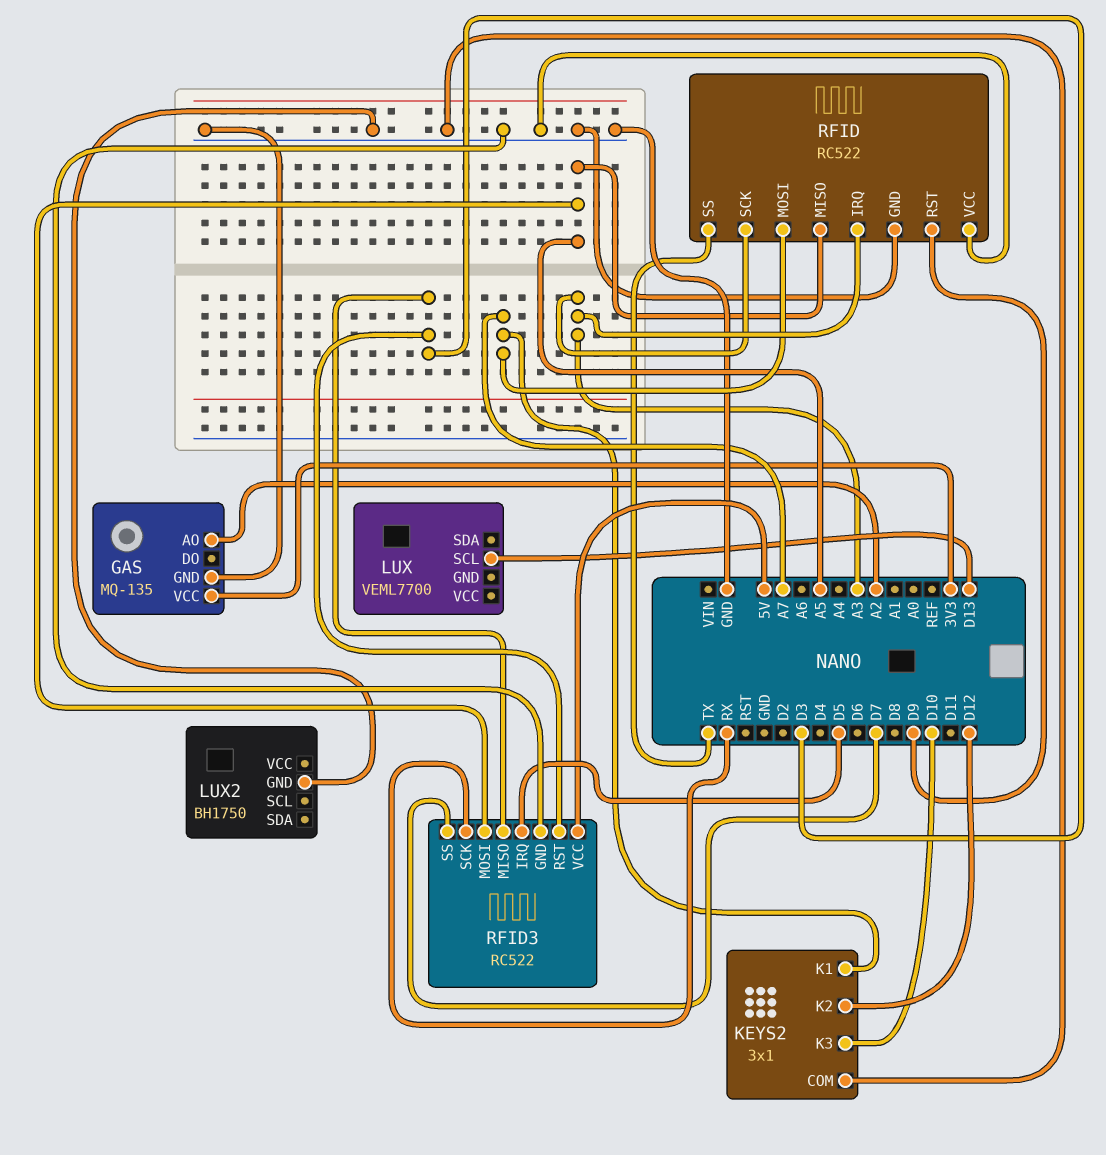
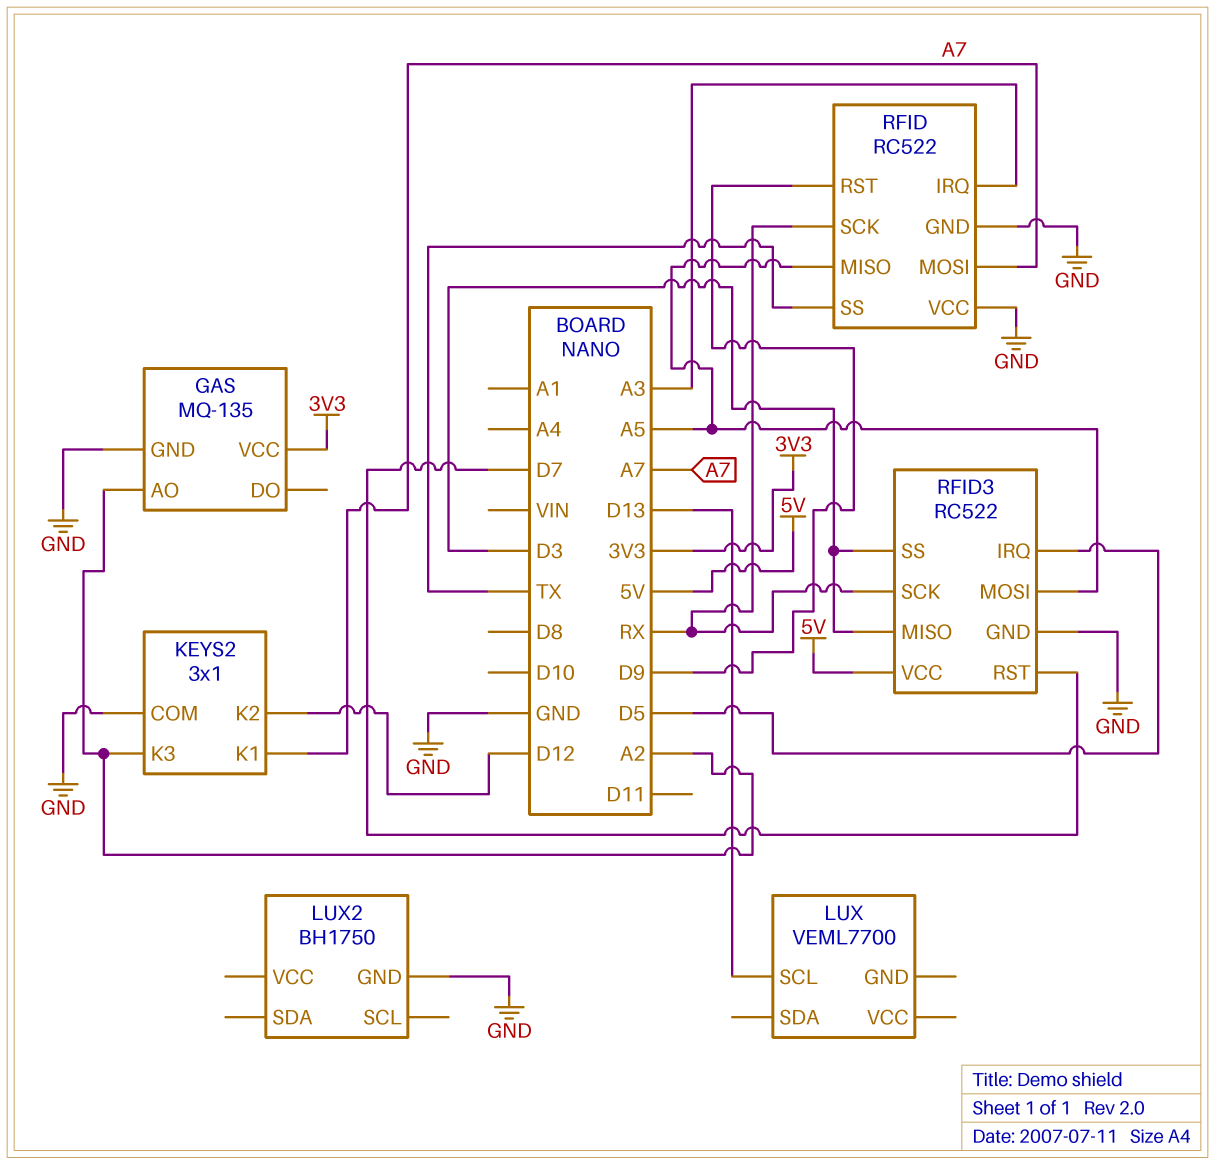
KEYS2 pin K3: D10 -> A2
RFID pin SCK: A3 -> RX
RFID3 pin RST: D3 -> D7
RFID3 pin SS: D7 -> D3

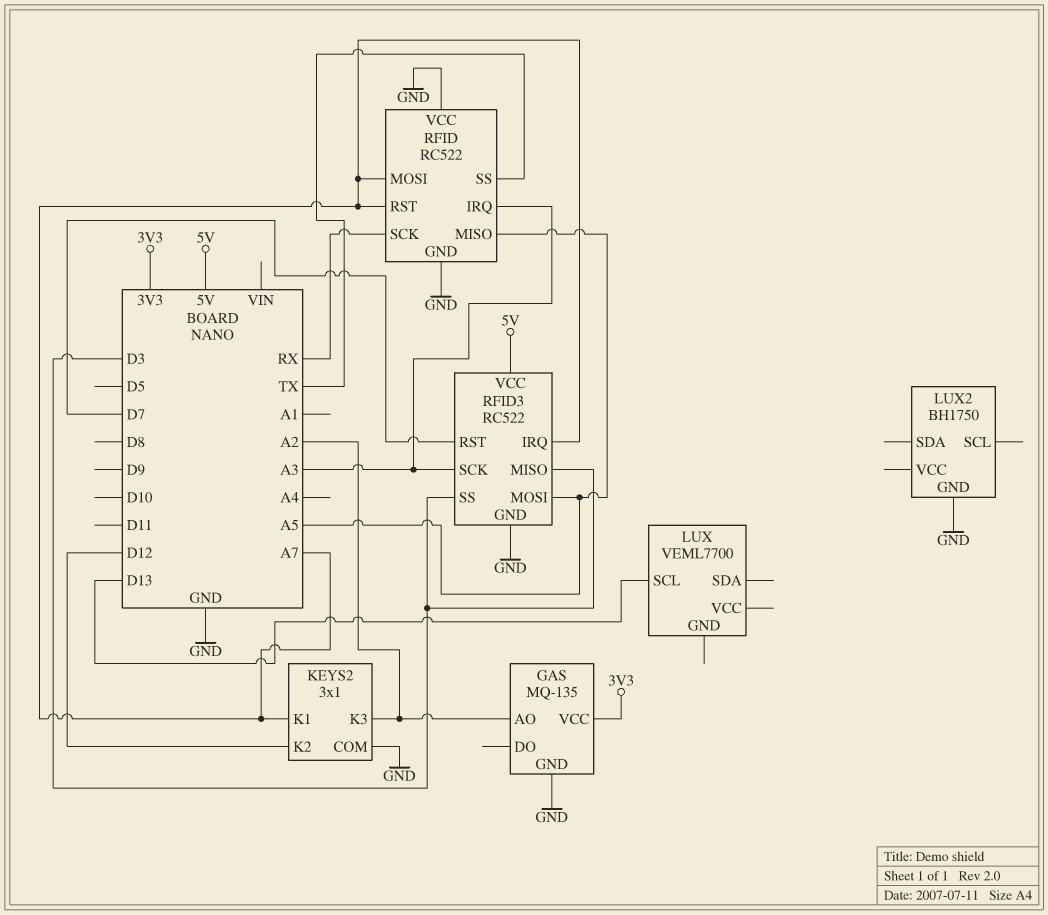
RFID pin RST: D9 -> A7
RFID3 pin IRQ: D5 -> A7
RFID3 pin SCK: RX -> A3

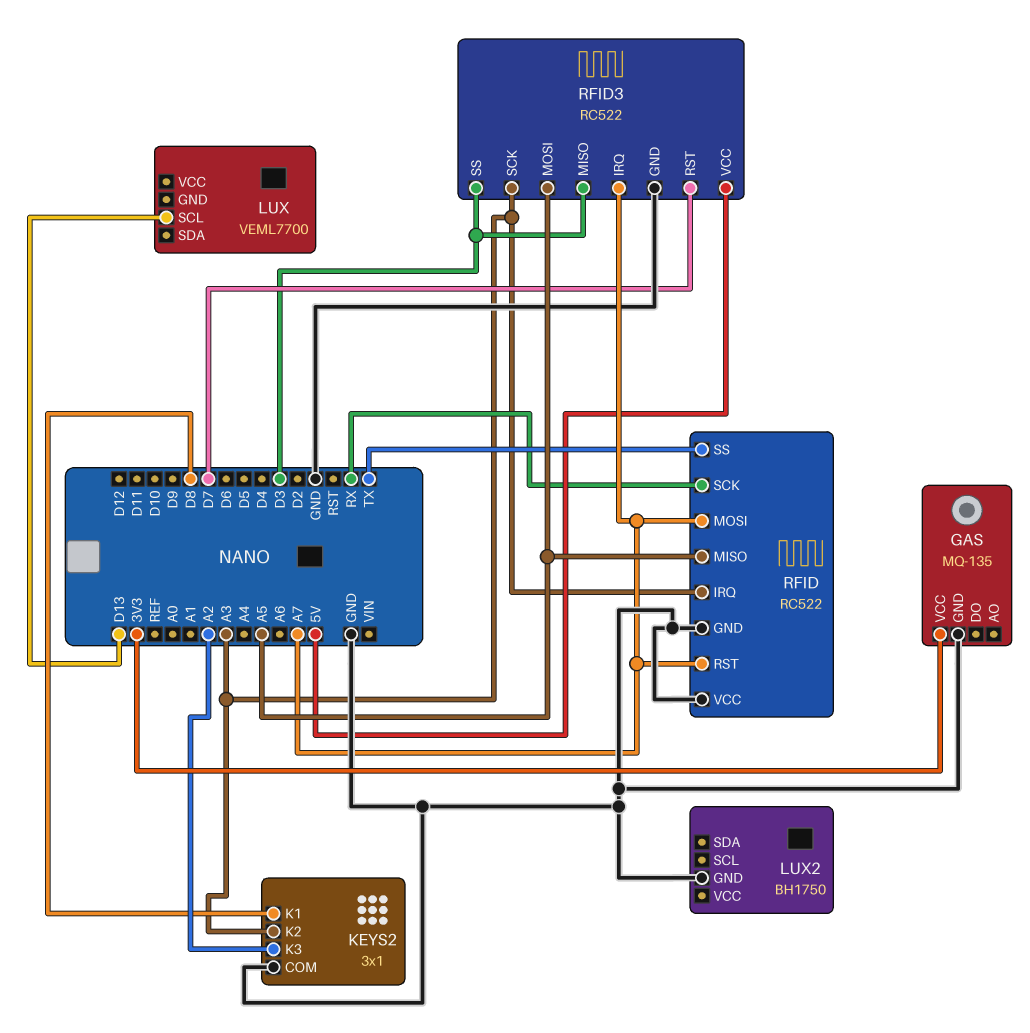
GAS pin AO: A2 -> none
KEYS2 pin K1: A7 -> D8
KEYS2 pin K2: D12 -> A3

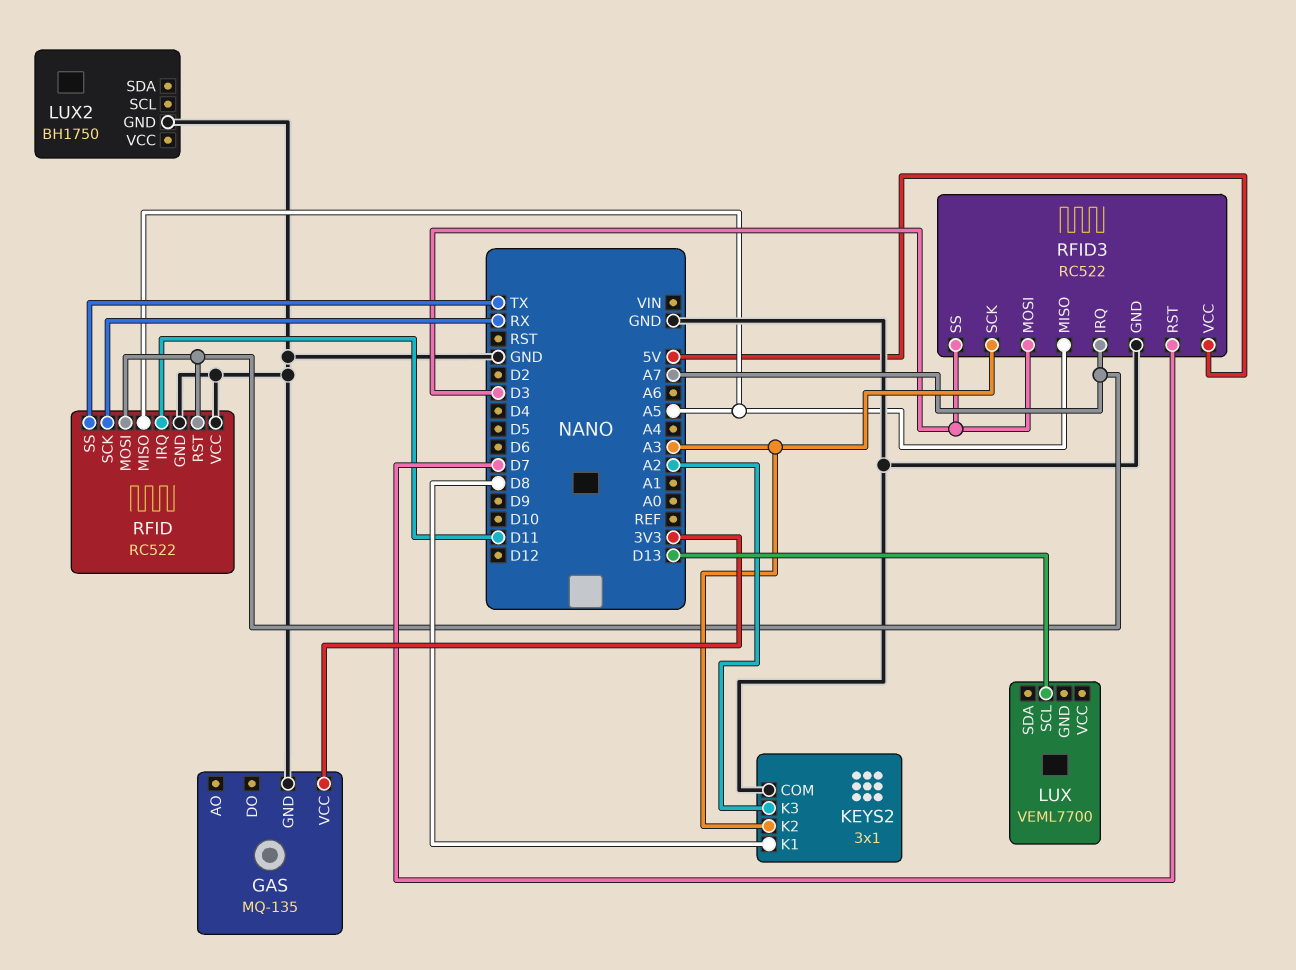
RFID pin IRQ: A3 -> D11
RFID3 pin MISO: D3 -> A5
RFID3 pin MOSI: A5 -> D3

